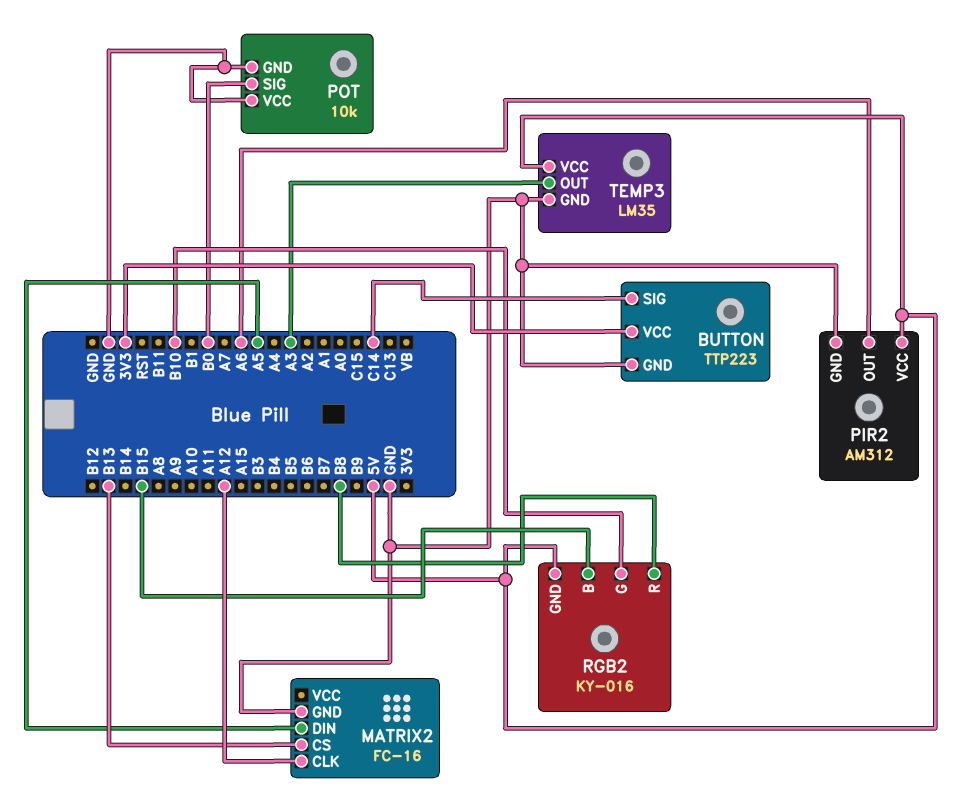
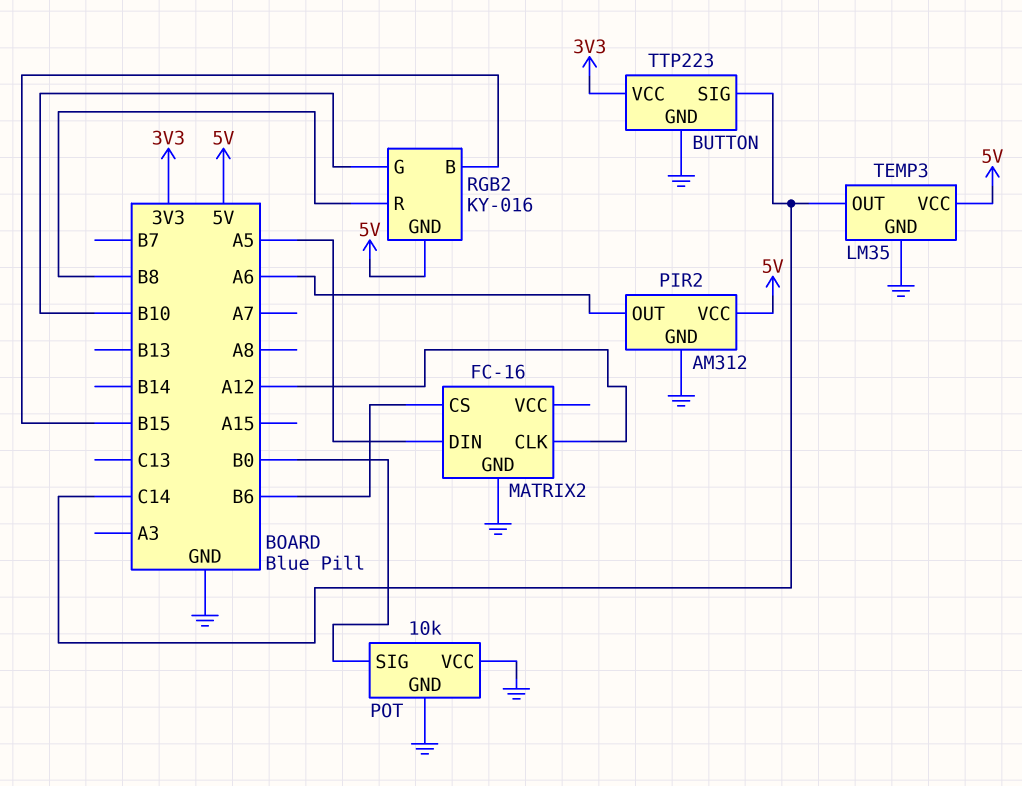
MATRIX2 pin CS: B13 -> B6
TEMP3 pin OUT: A3 -> C14

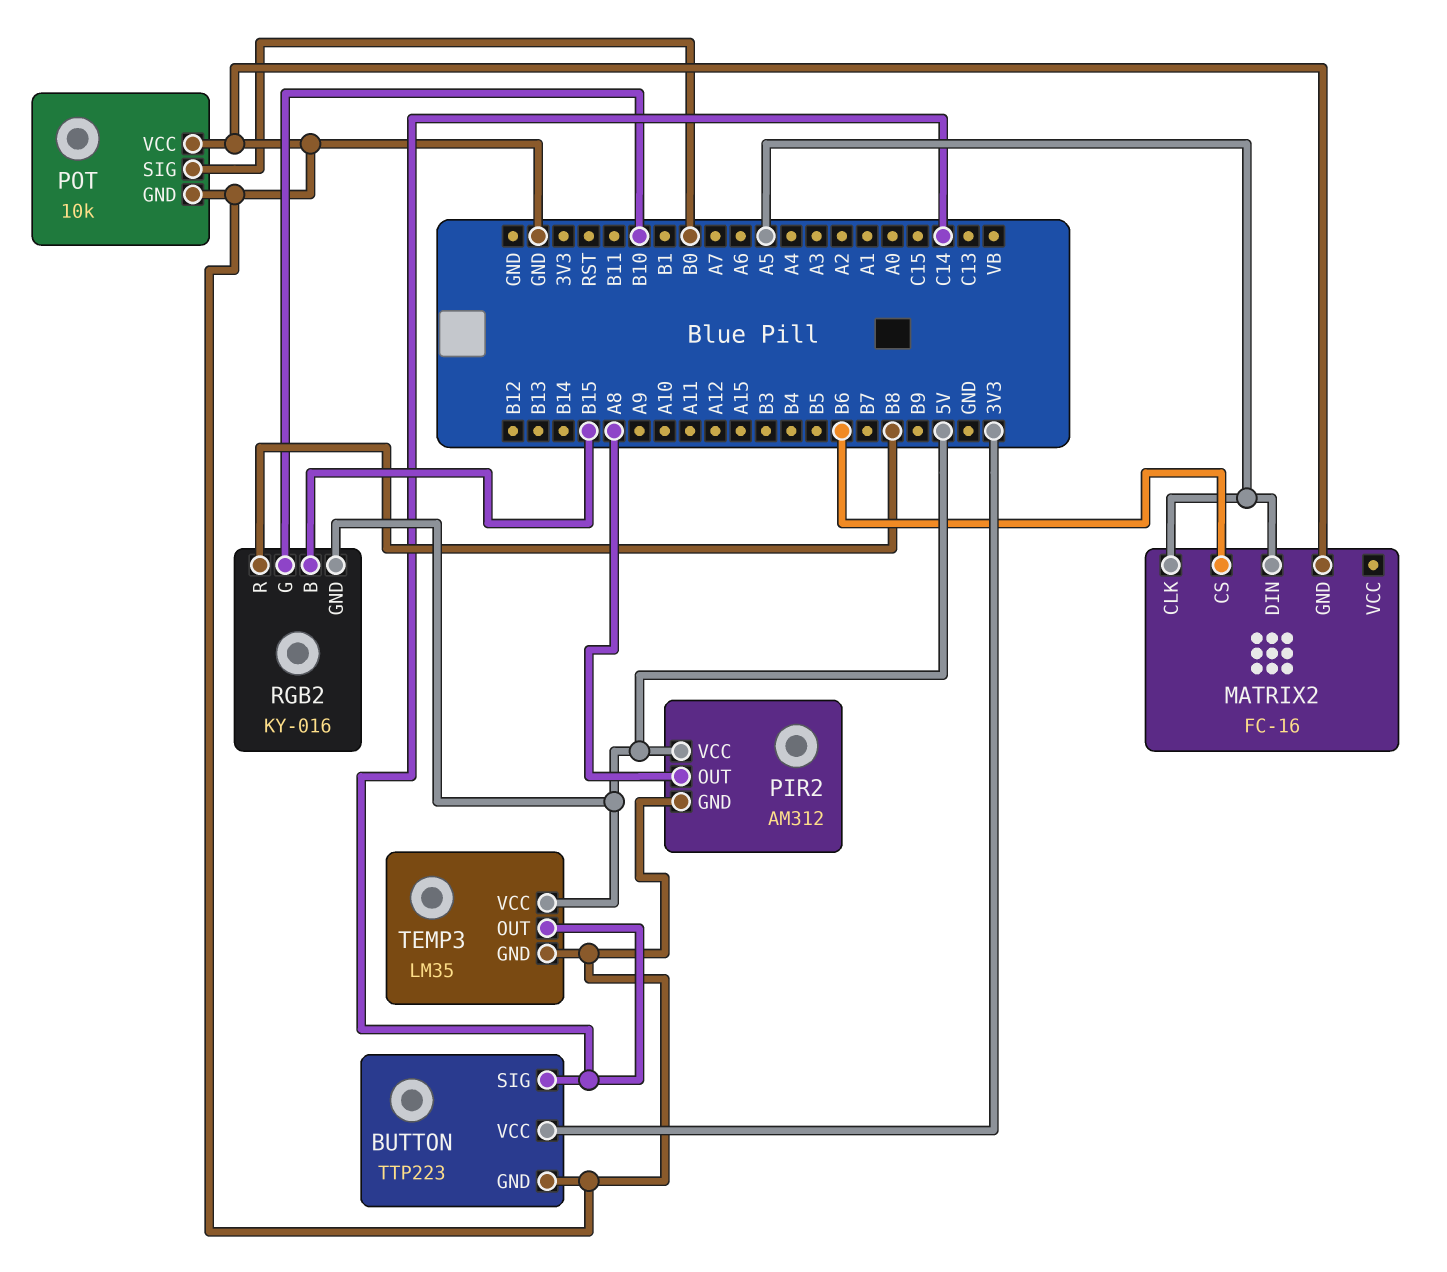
MATRIX2 pin CLK: A12 -> A5
PIR2 pin OUT: A6 -> A8

